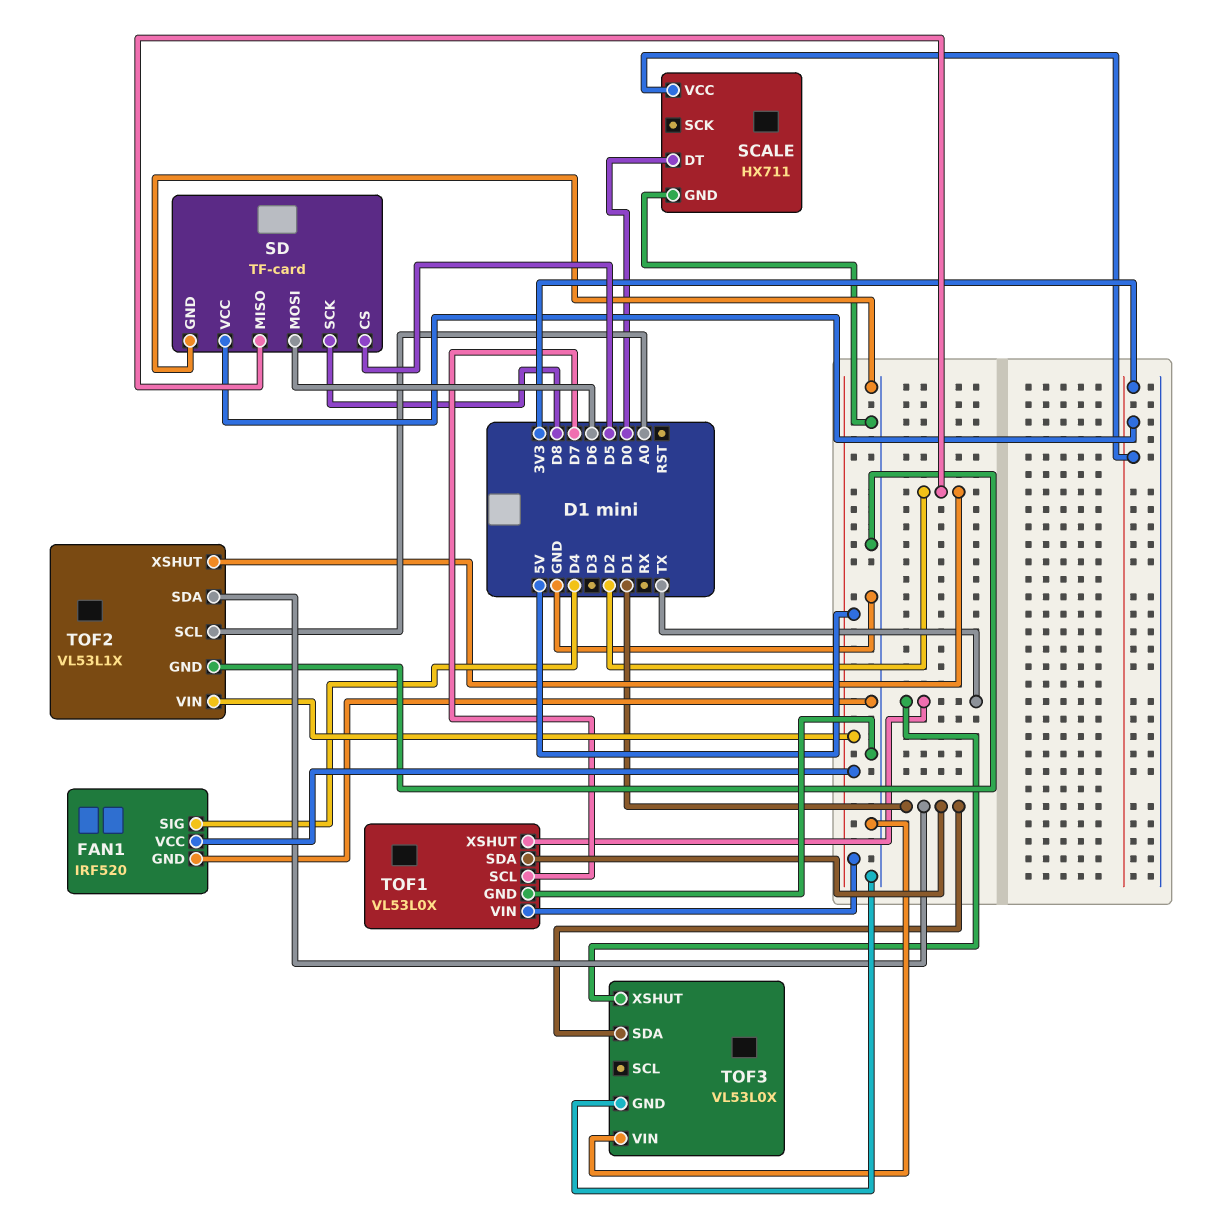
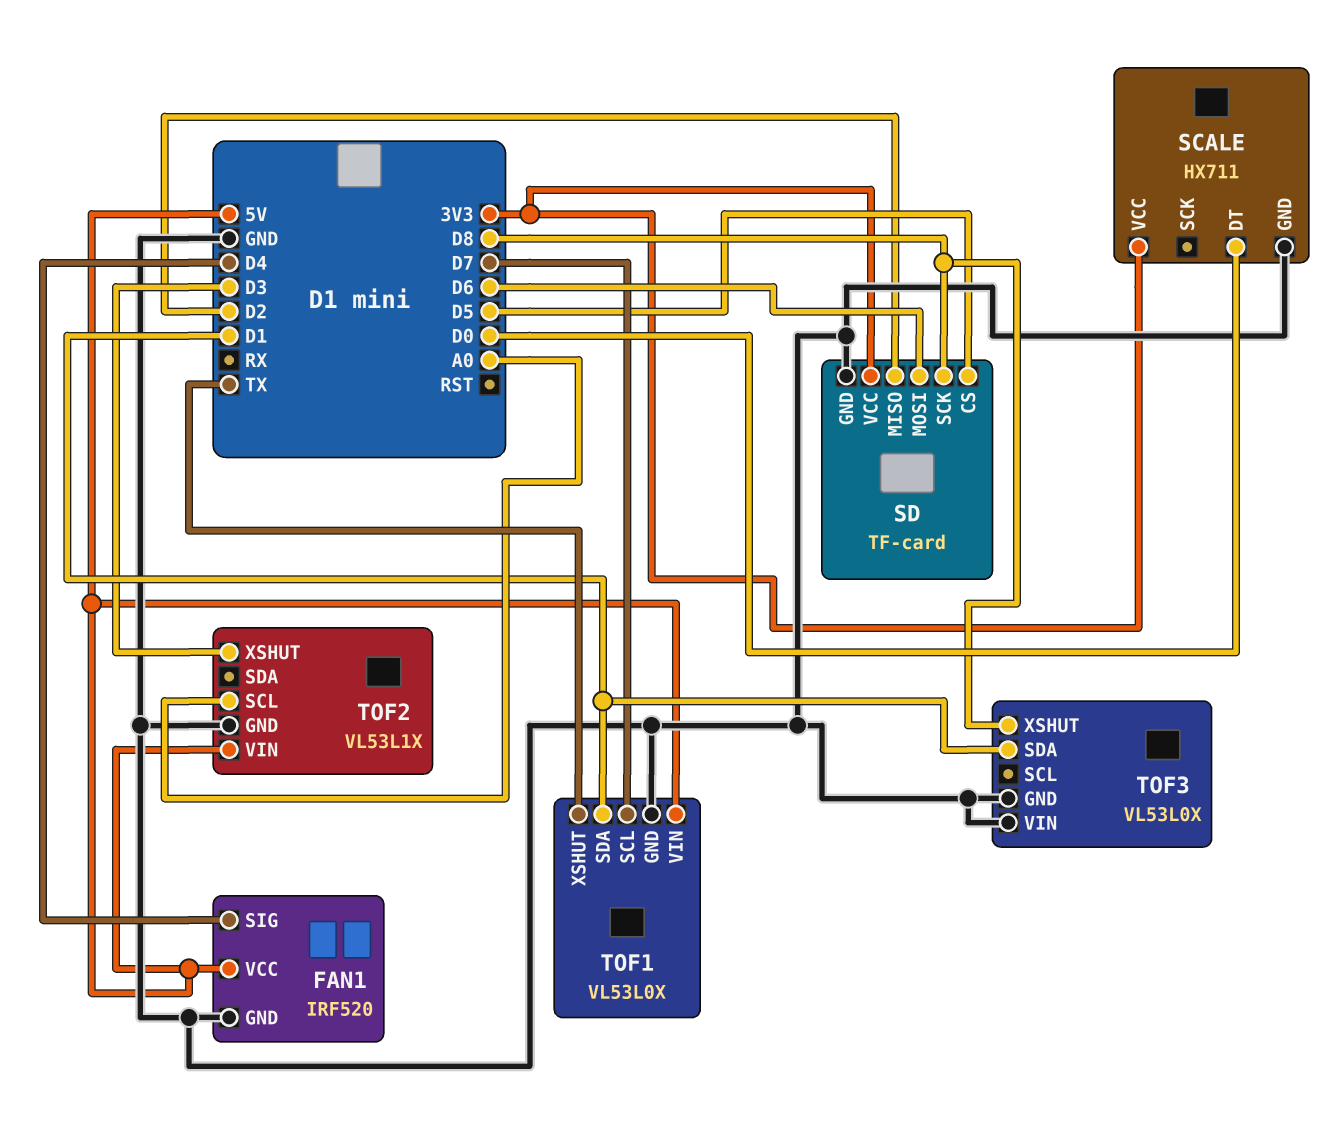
TOF2 pin SDA: D1 -> none
TOF2 pin XSHUT: D2 -> D3
TOF3 pin XSHUT: TX -> D8

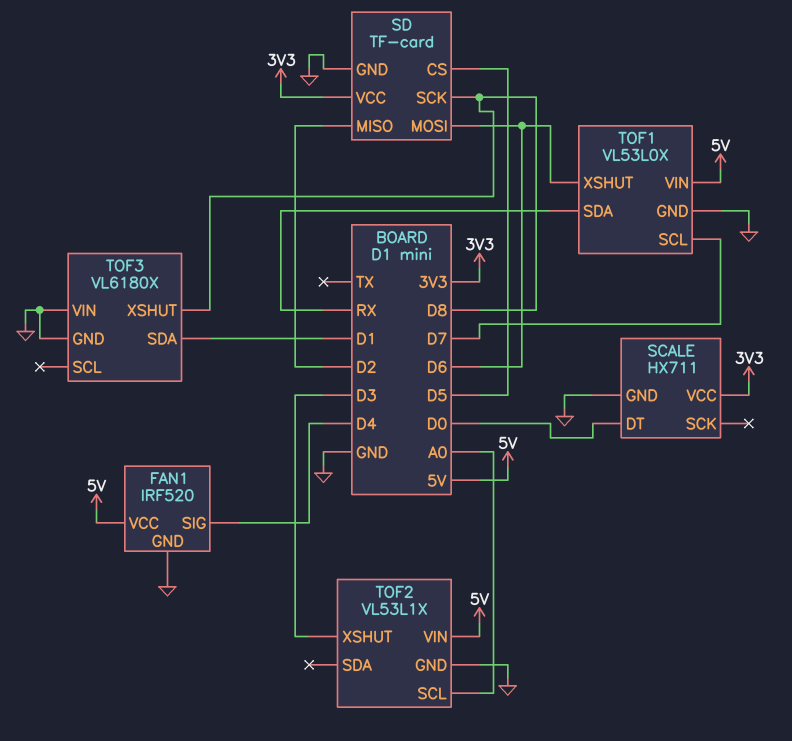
TOF1 pin SDA: D1 -> RX
TOF1 pin XSHUT: TX -> D6
TOF3: VL53L0X -> VL6180X

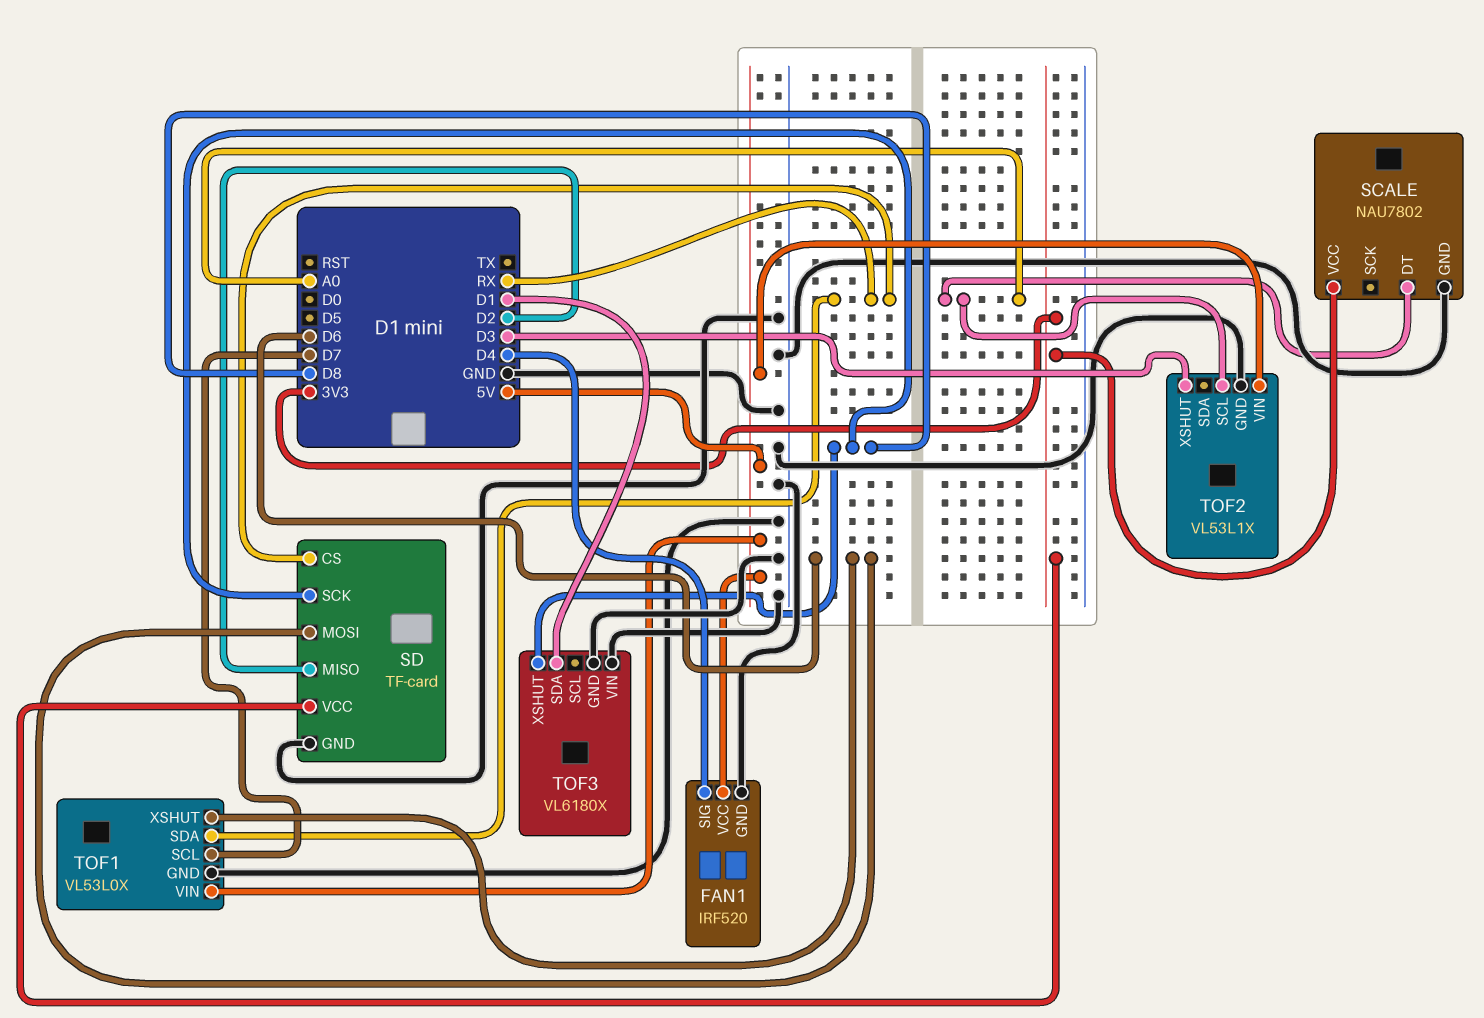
SCALE: HX711 -> NAU7802
SCALE pin DT: D0 -> A0
SD pin CS: D5 -> RX

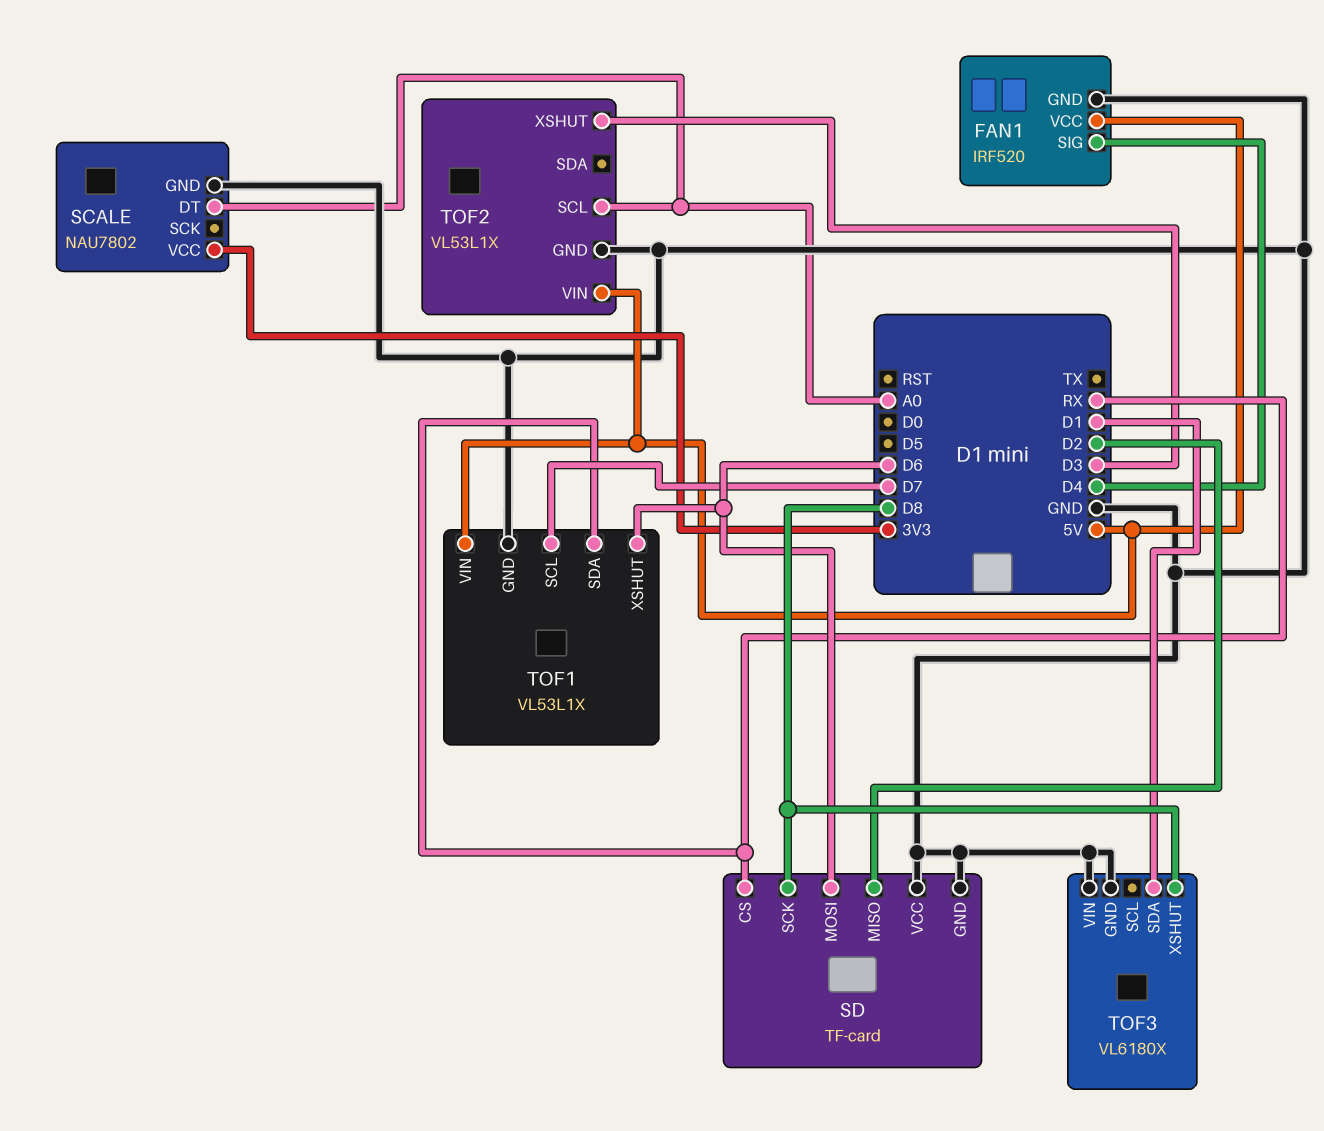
SD pin VCC: 3V3 -> GND
TOF1: VL53L0X -> VL53L1X

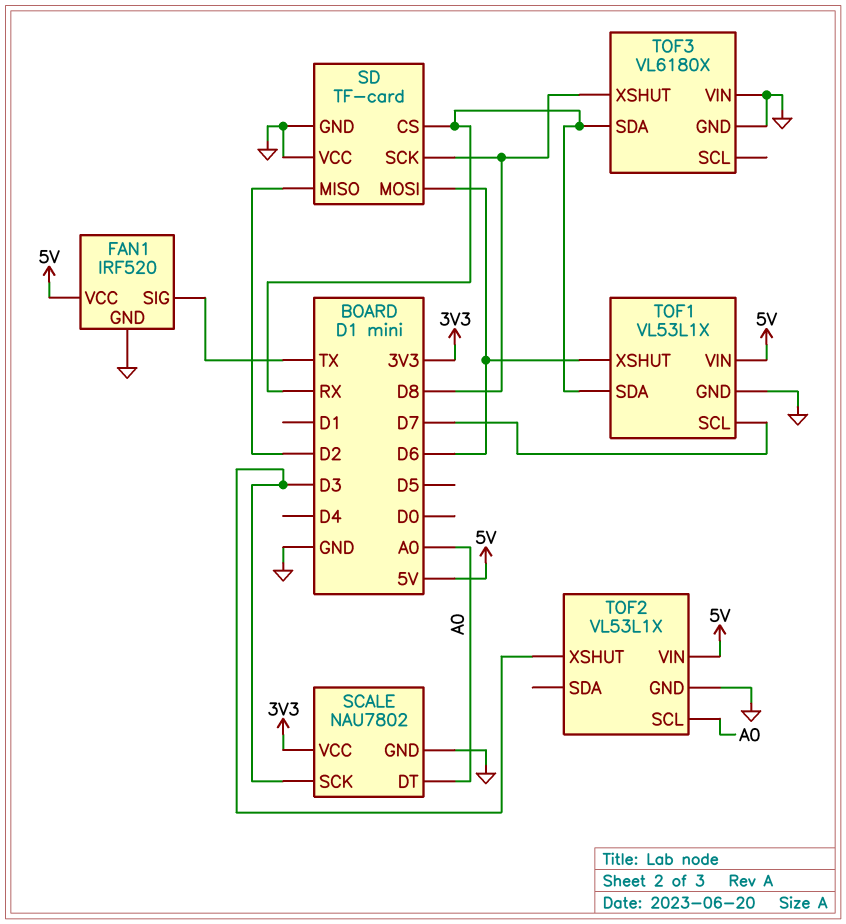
FAN1 pin SIG: D4 -> TX
SCALE pin SCK: none -> D3
TOF3 pin SDA: D1 -> RX

